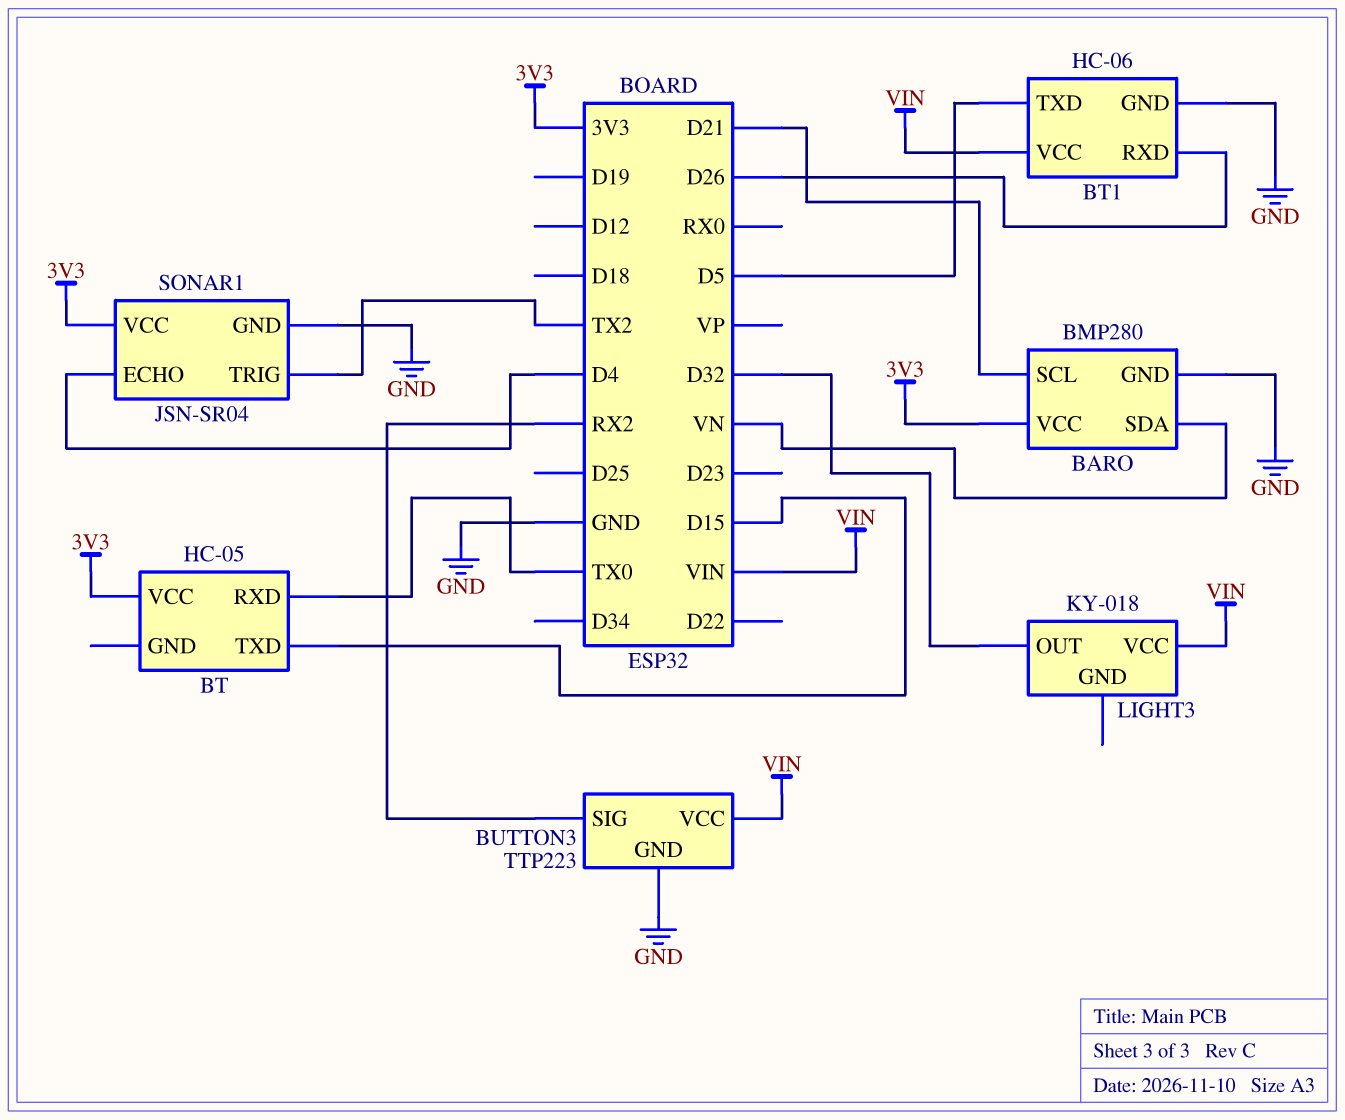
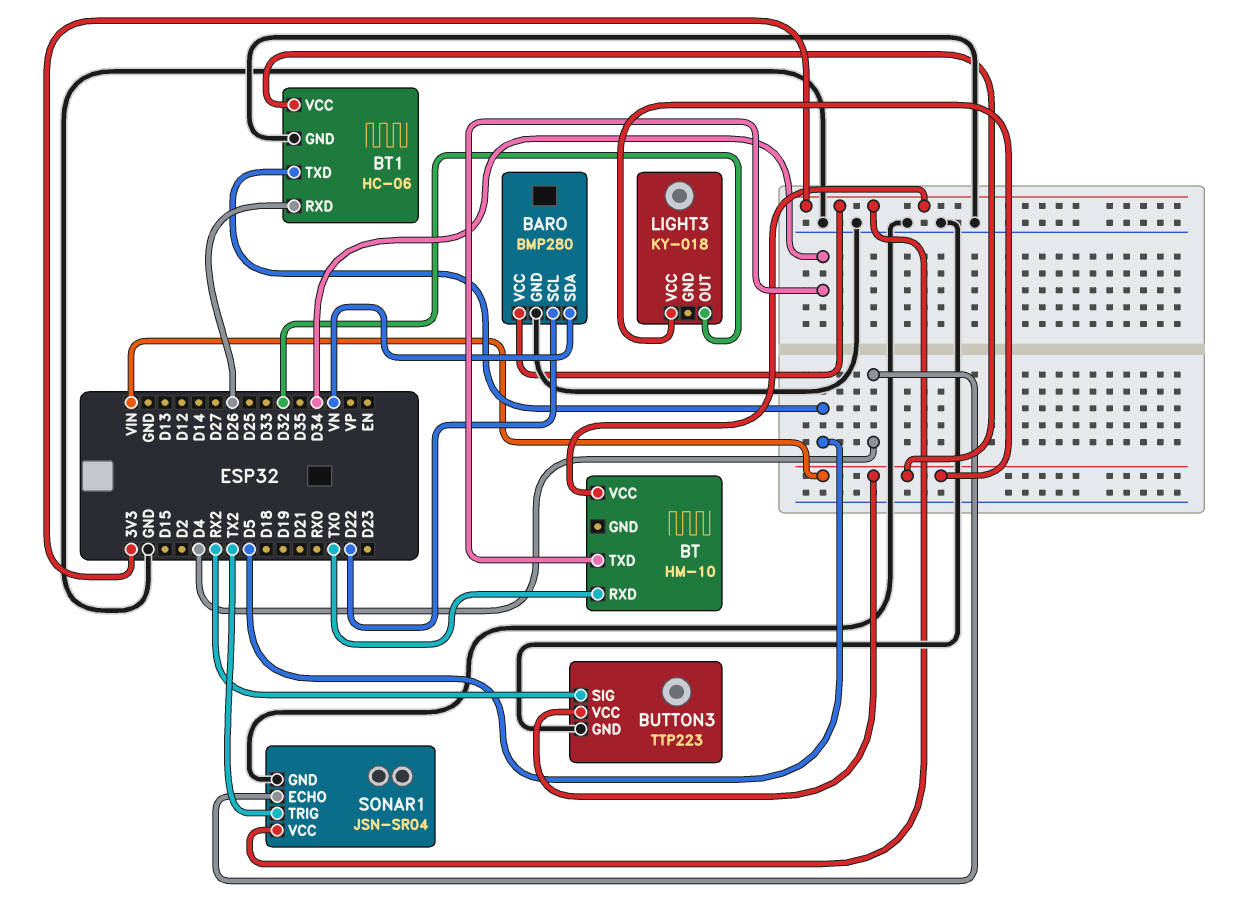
BARO pin SCL: D21 -> D22
BT: HC-05 -> HM-10
BT pin TXD: D15 -> D34

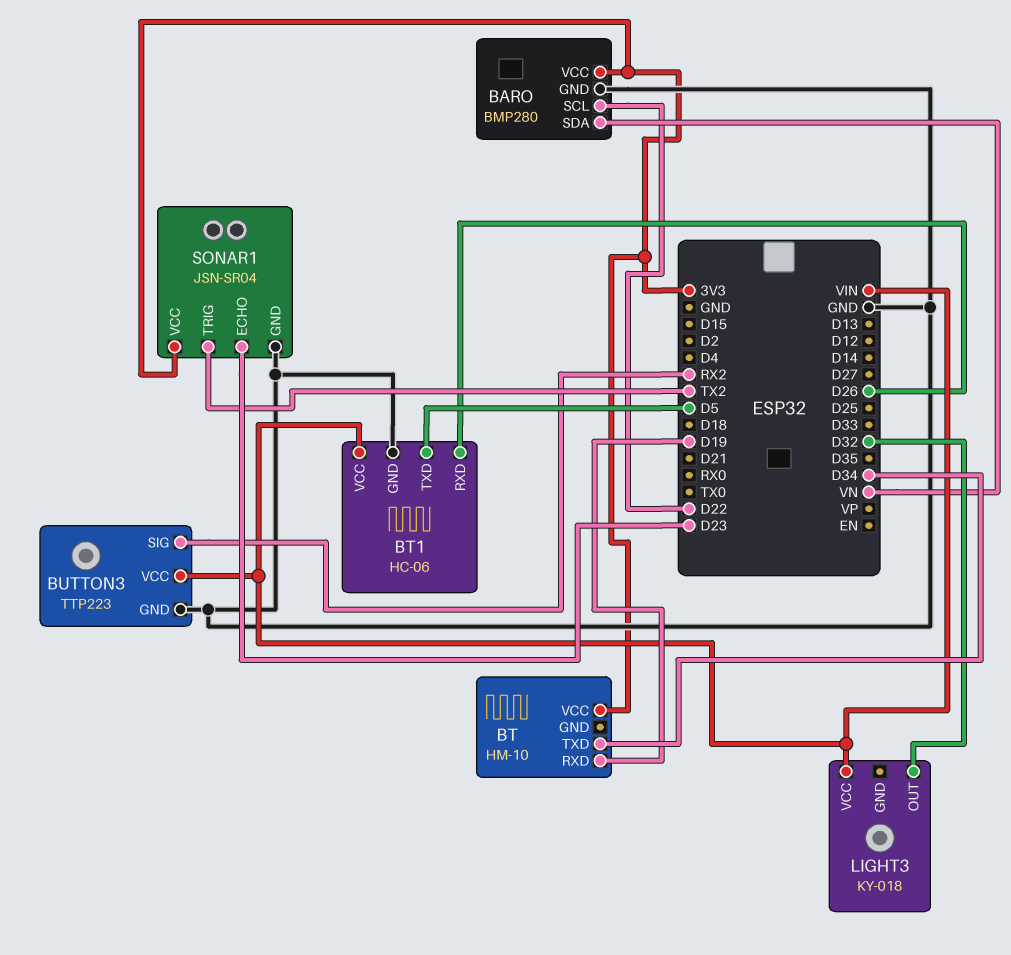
BT pin RXD: TX0 -> D19
SONAR1 pin ECHO: D4 -> D23

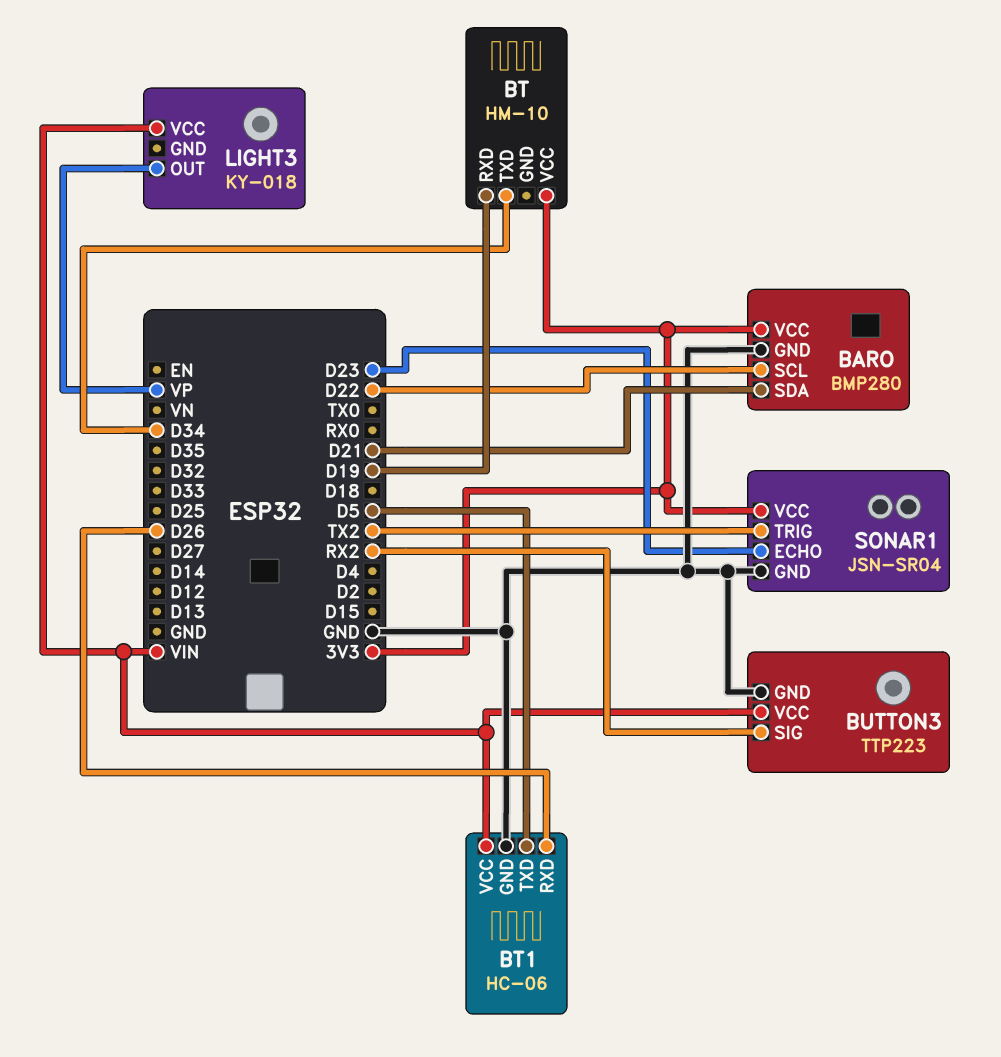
BARO pin SDA: VN -> D21
LIGHT3 pin OUT: D32 -> VP

